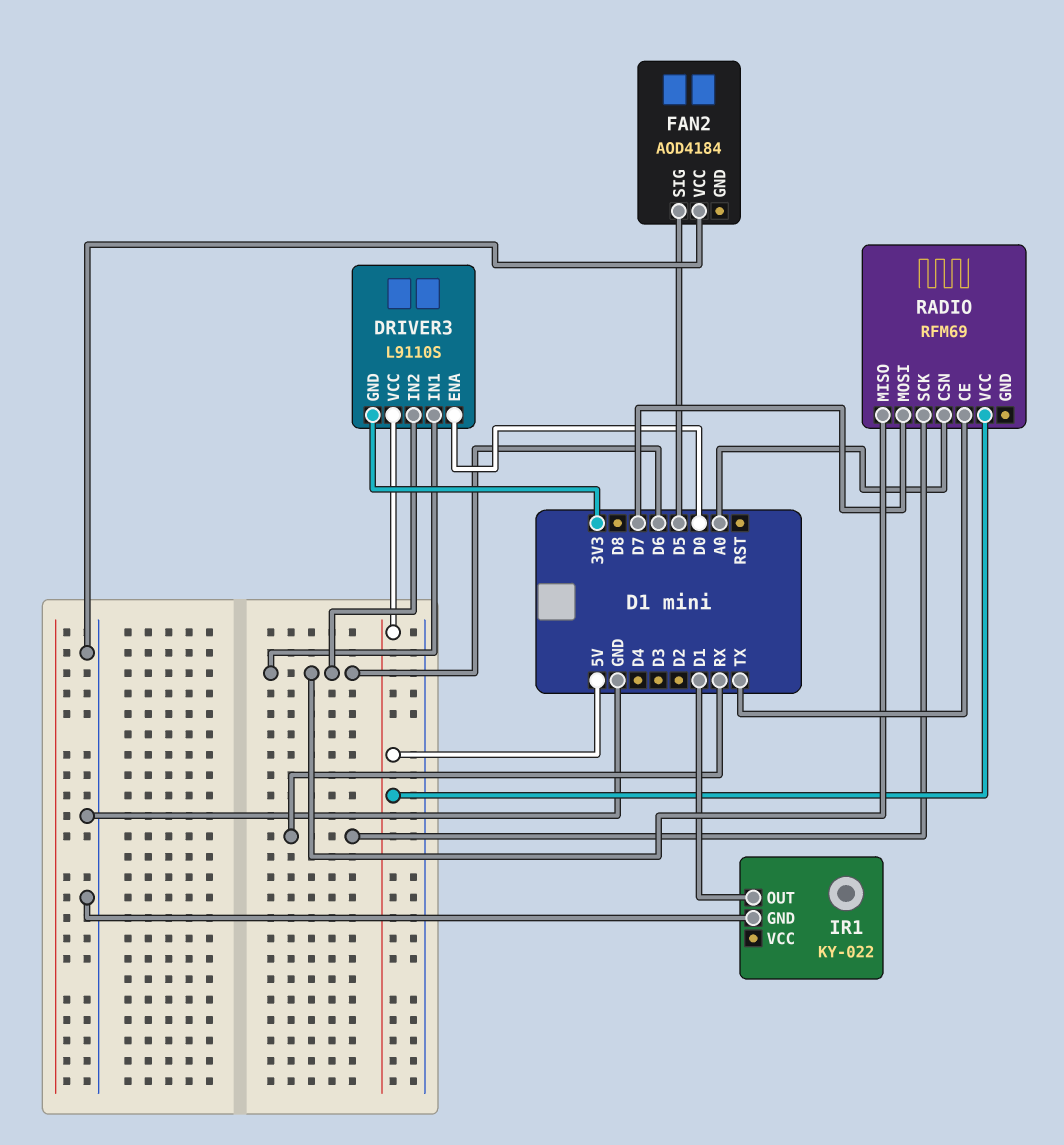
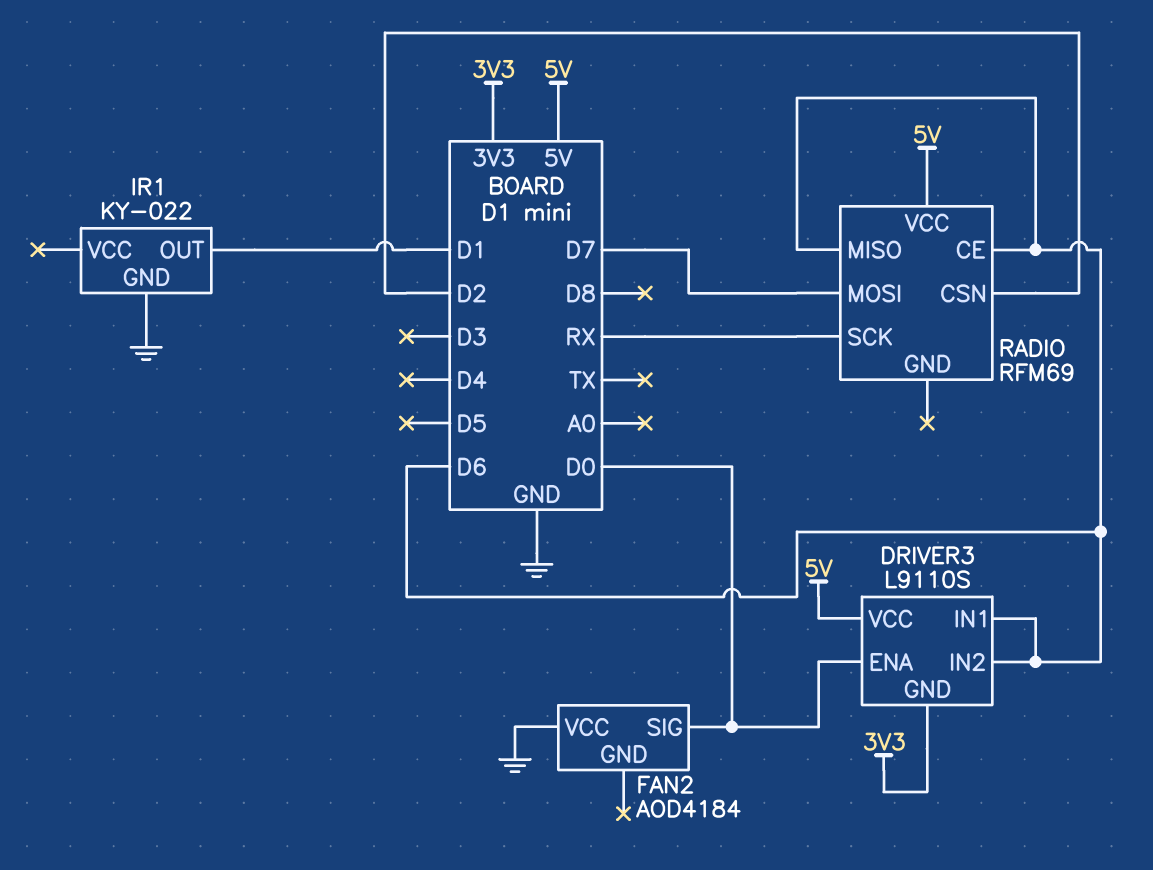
FAN2 pin SIG: D5 -> D0
RADIO pin CE: TX -> D6
RADIO pin CSN: A0 -> D2

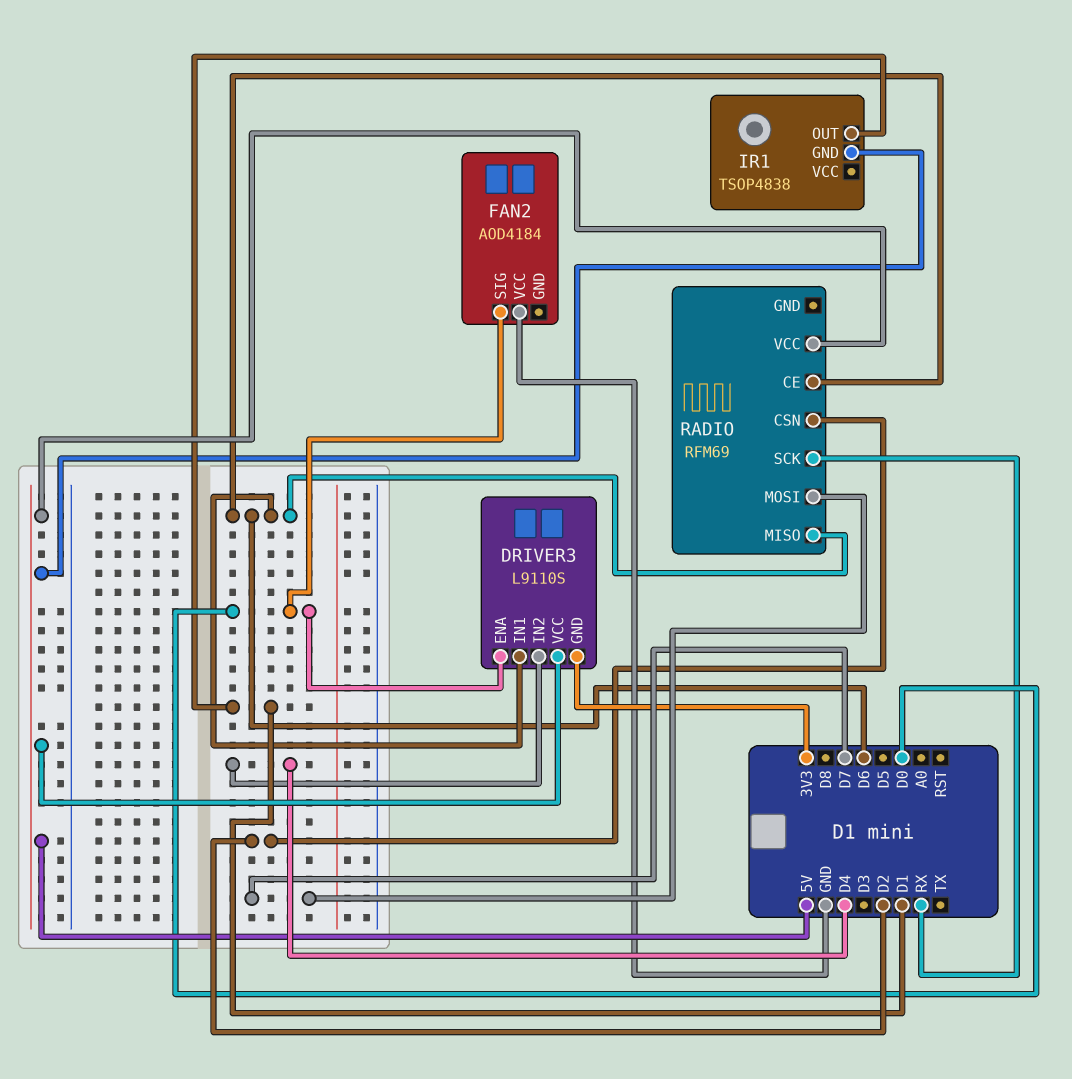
DRIVER3 pin IN2: D6 -> D4
IR1: KY-022 -> TSOP4838
IR1 pin GND: GND -> 5V

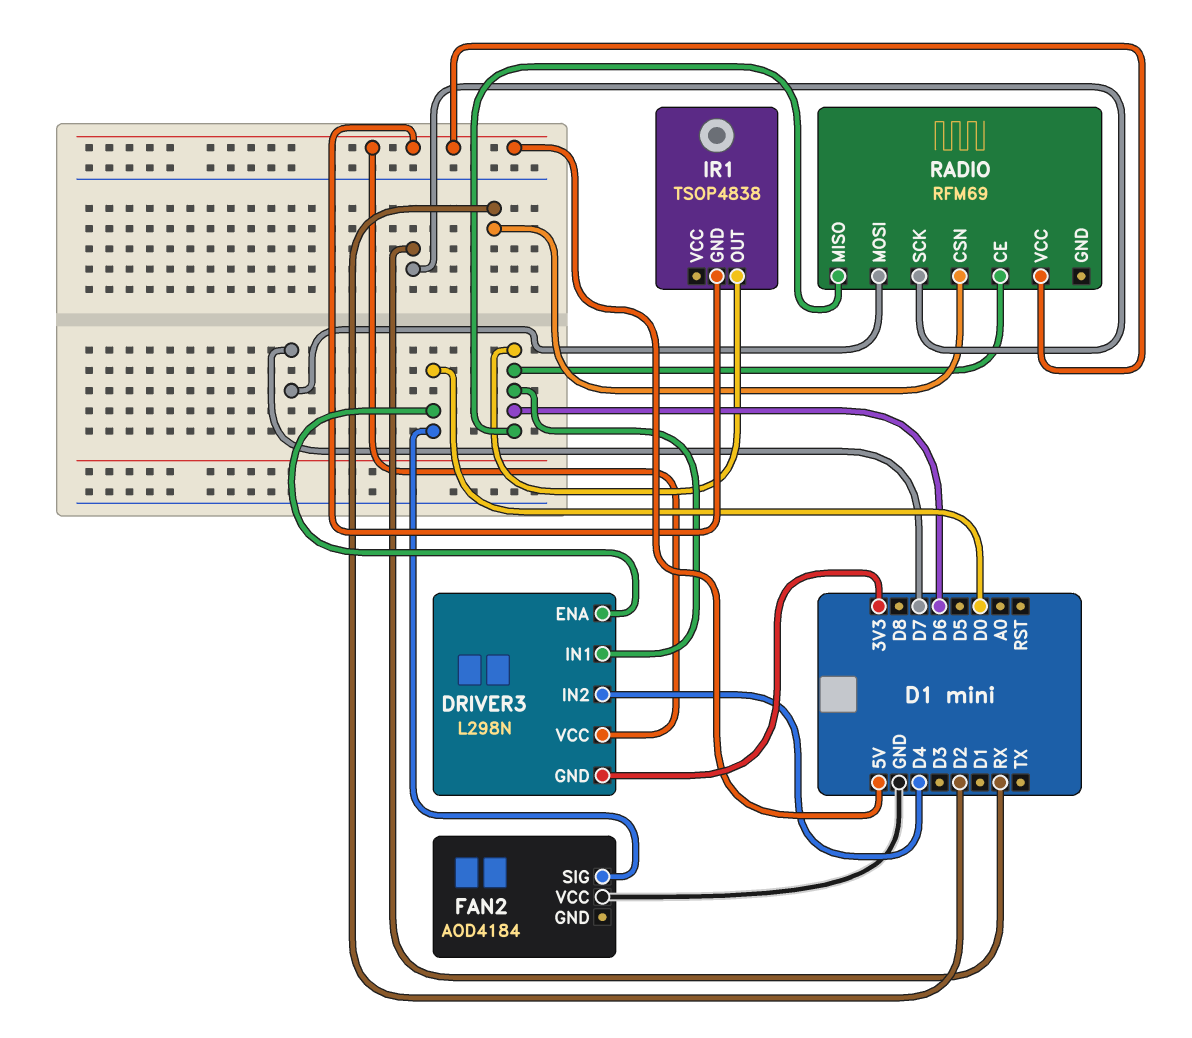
DRIVER3: L9110S -> L298N
IR1 pin OUT: D1 -> D6

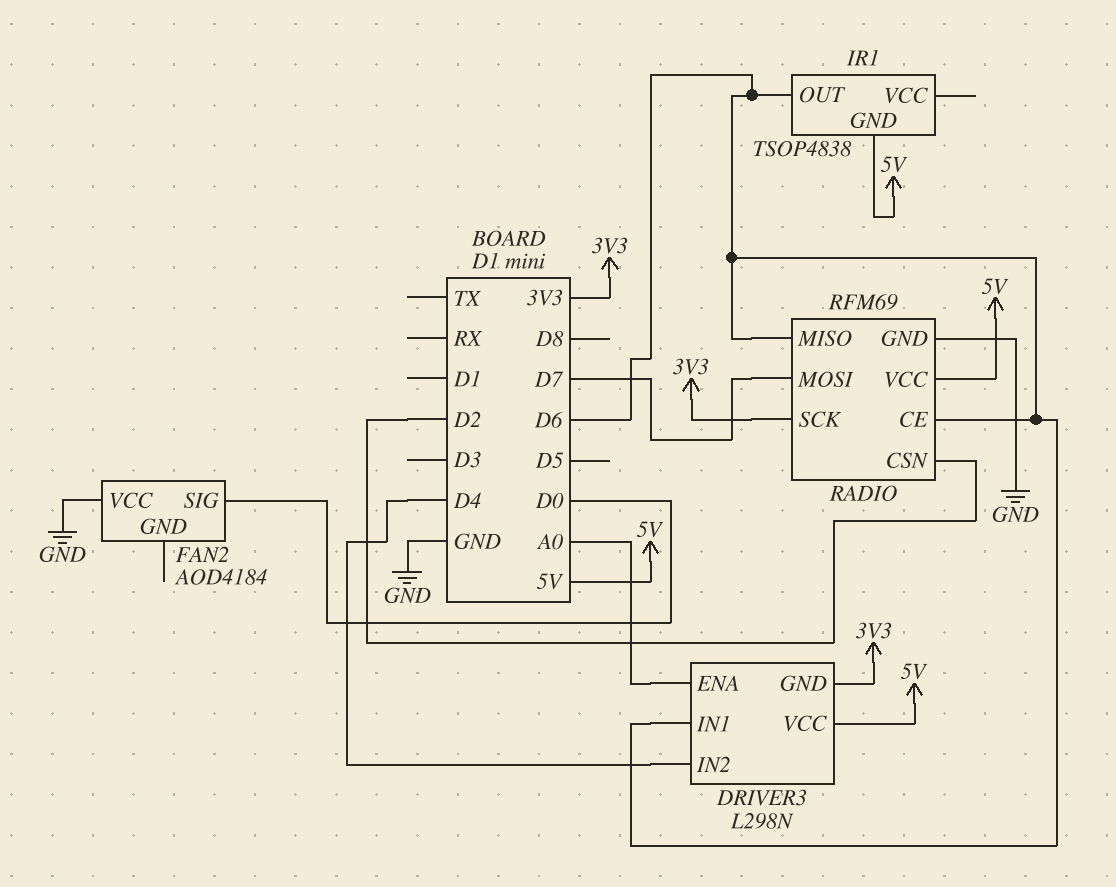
DRIVER3 pin ENA: D0 -> A0
RADIO pin GND: none -> GND
RADIO pin SCK: RX -> 3V3

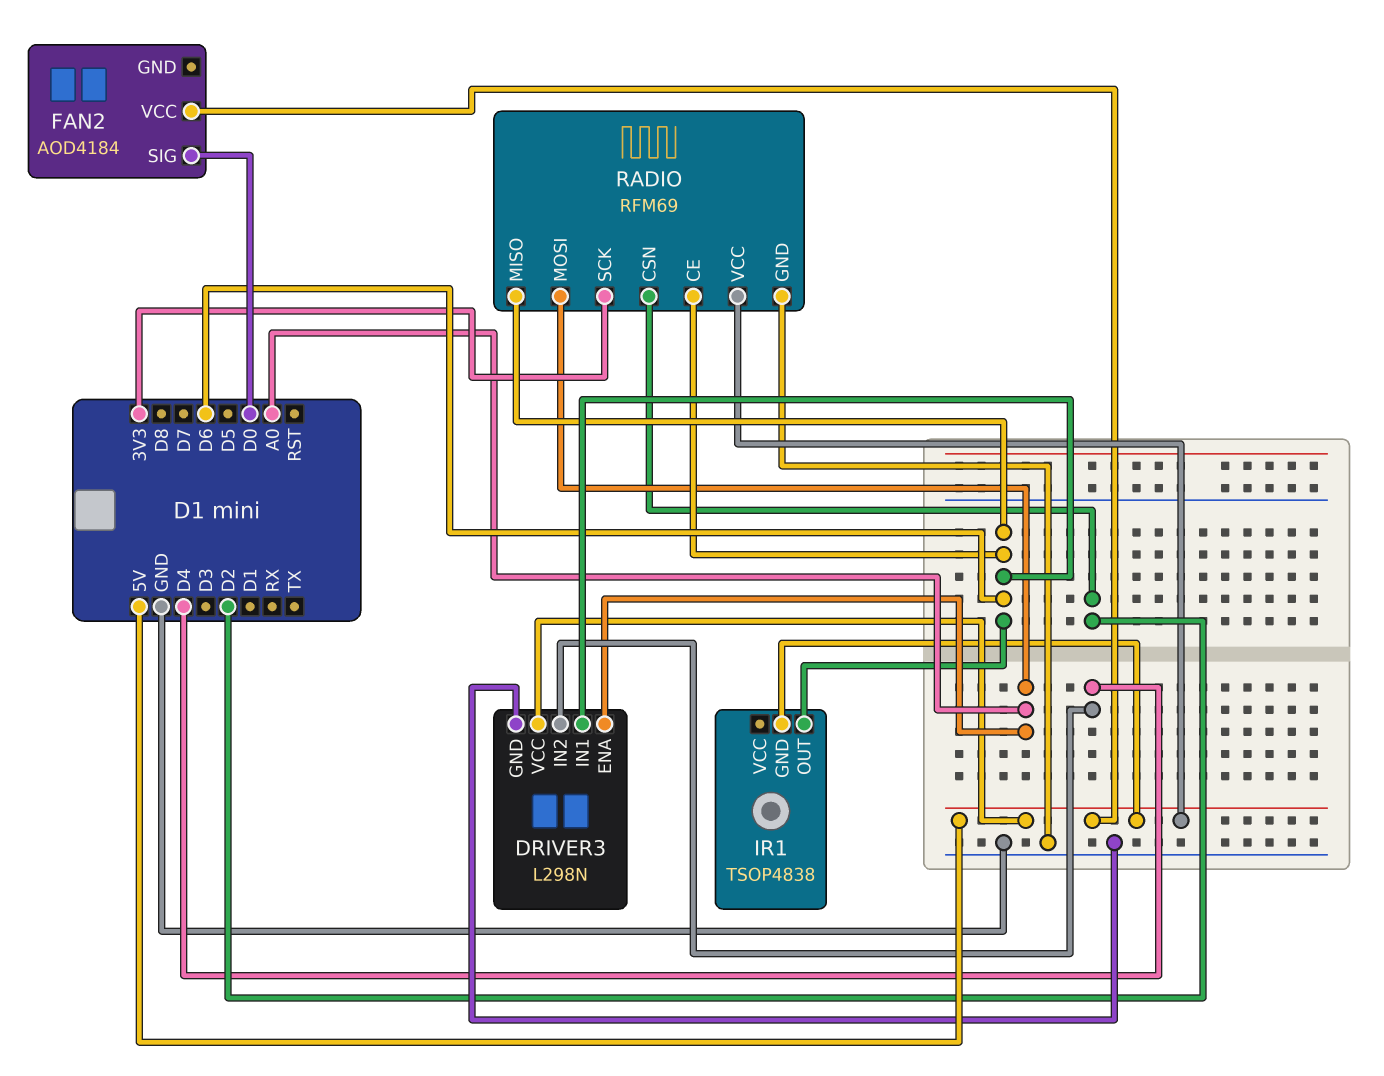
DRIVER3 pin GND: 3V3 -> GND
FAN2 pin VCC: GND -> 5V
RADIO pin MOSI: D7 -> A0

